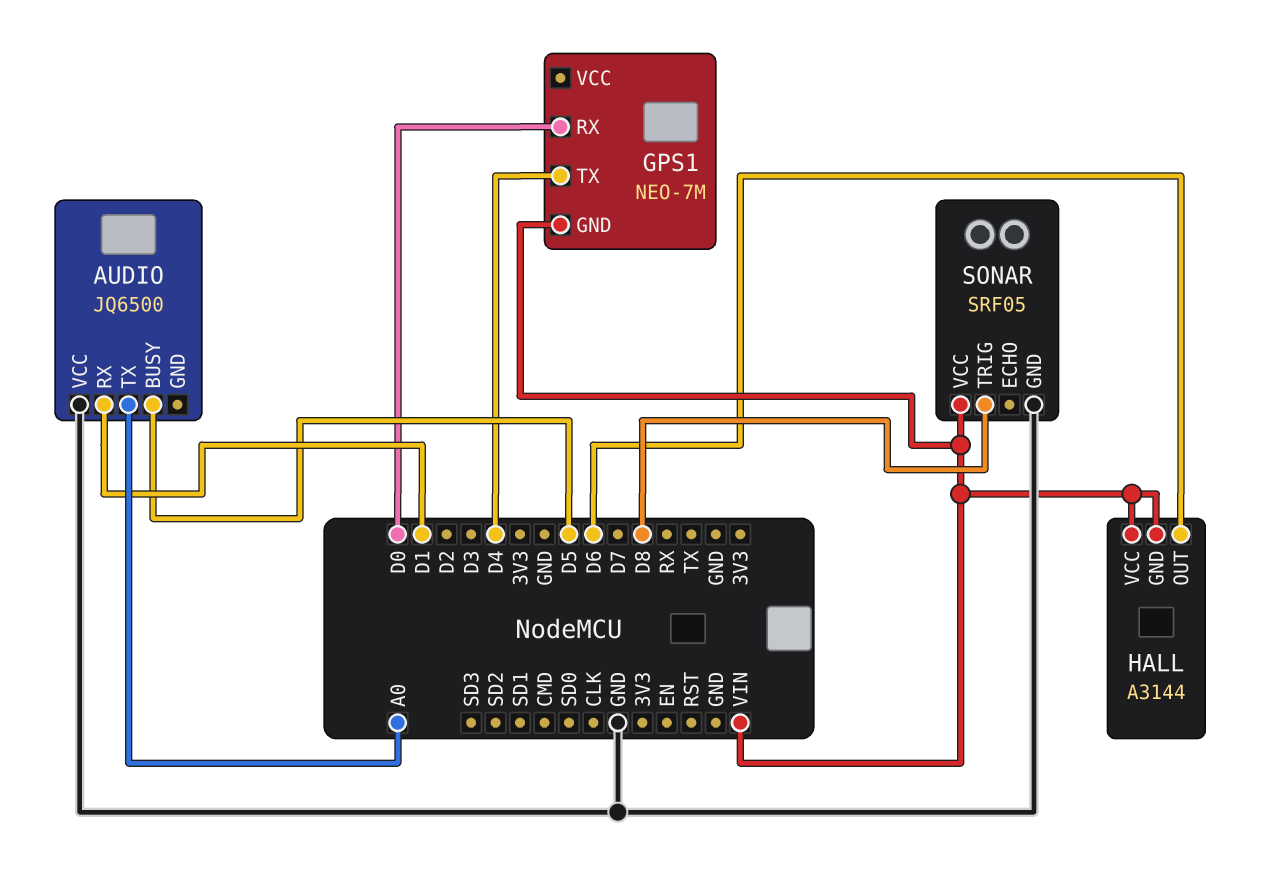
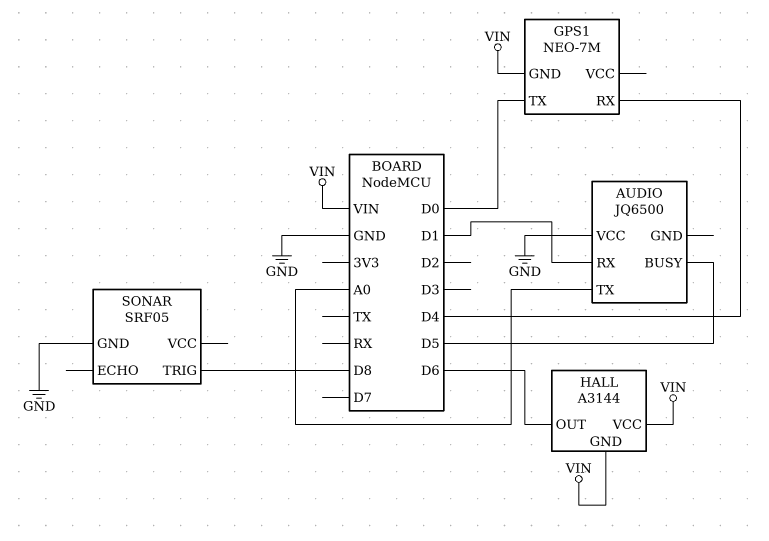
GPS1 pin RX: D0 -> D4
GPS1 pin TX: D4 -> D0
SONAR pin VCC: VIN -> none

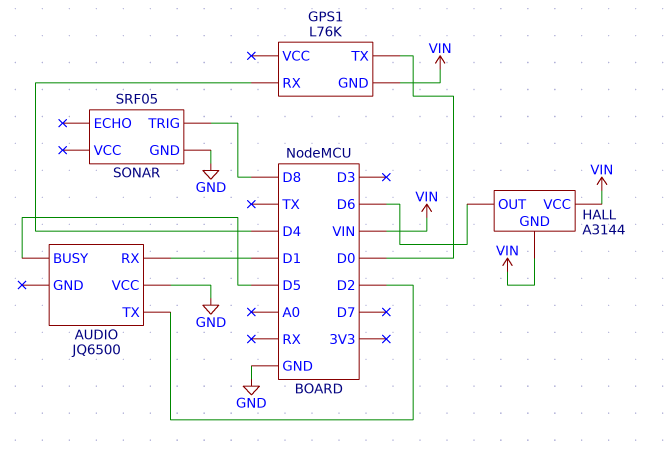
AUDIO pin TX: A0 -> D2
GPS1: NEO-7M -> L76K

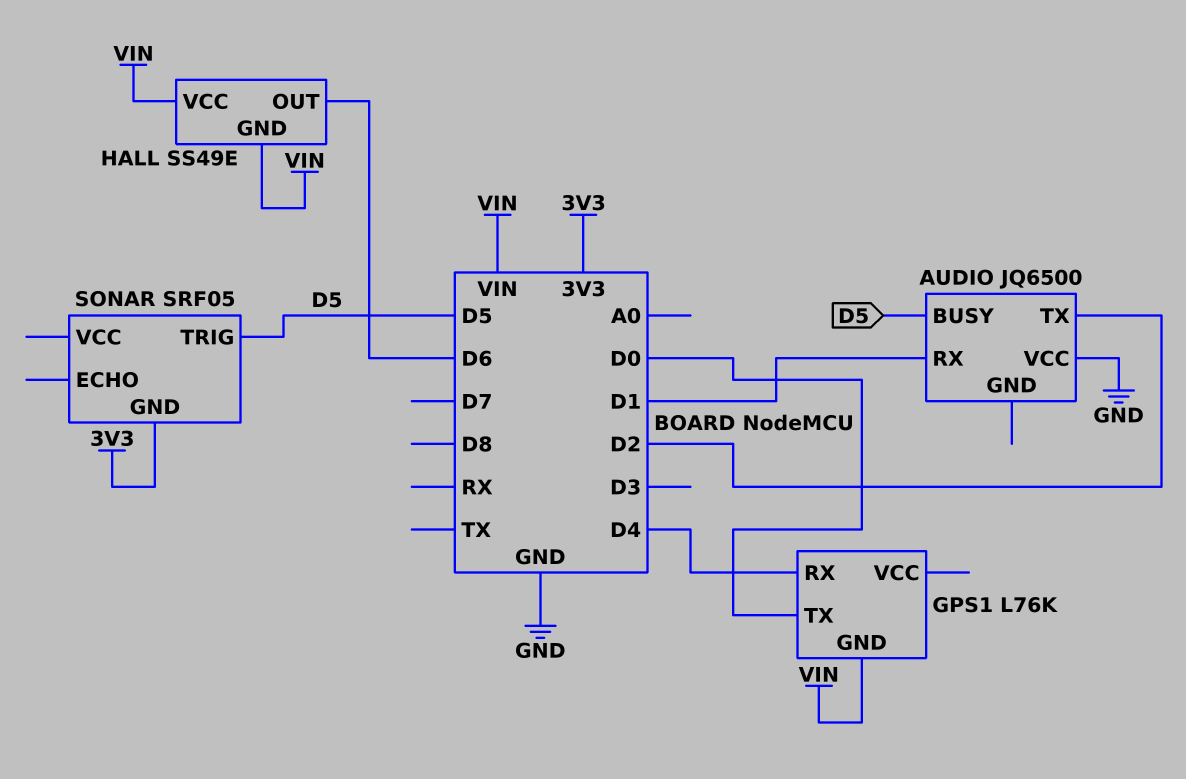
HALL: A3144 -> SS49E
SONAR pin GND: GND -> 3V3
SONAR pin TRIG: D8 -> D5

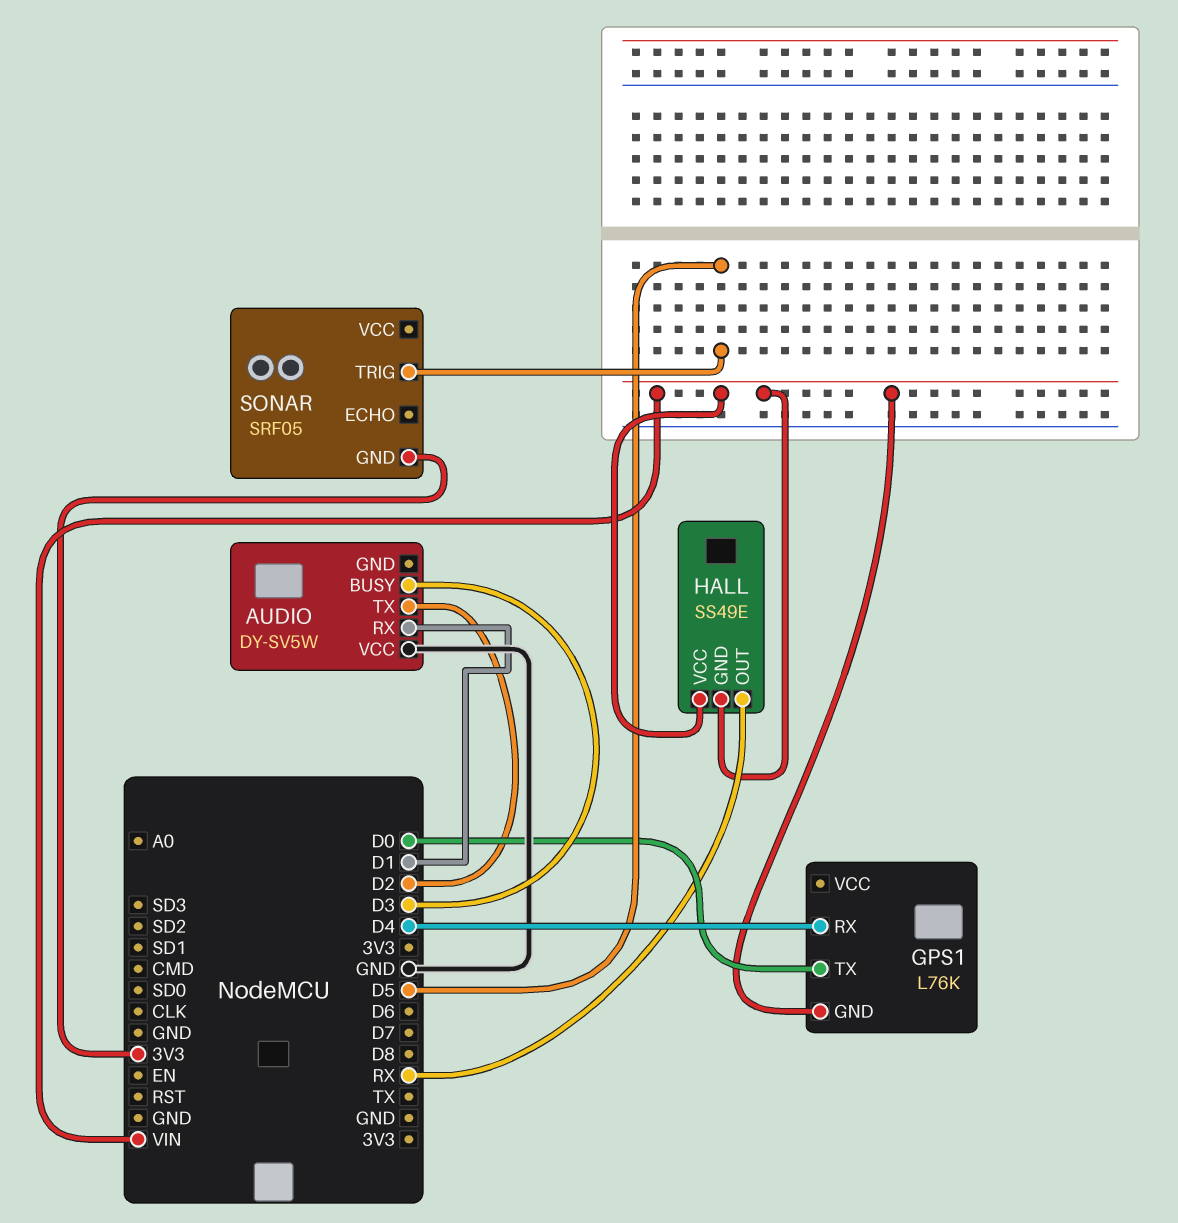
AUDIO: JQ6500 -> DY-SV5W
AUDIO pin BUSY: D5 -> D3
HALL pin OUT: D6 -> RX

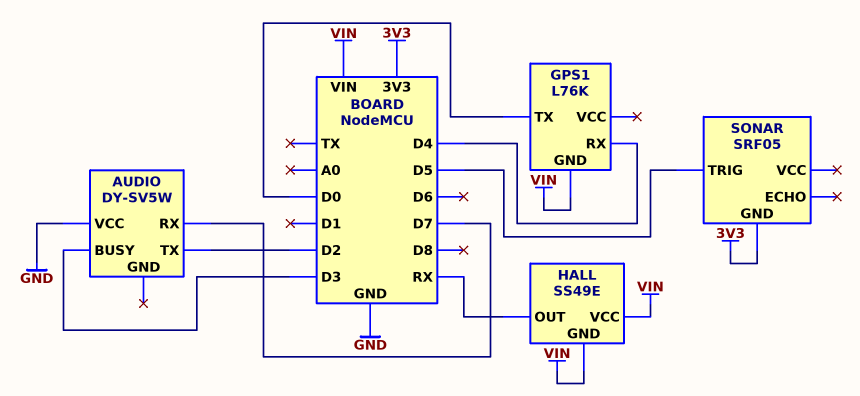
AUDIO pin RX: D1 -> D7

